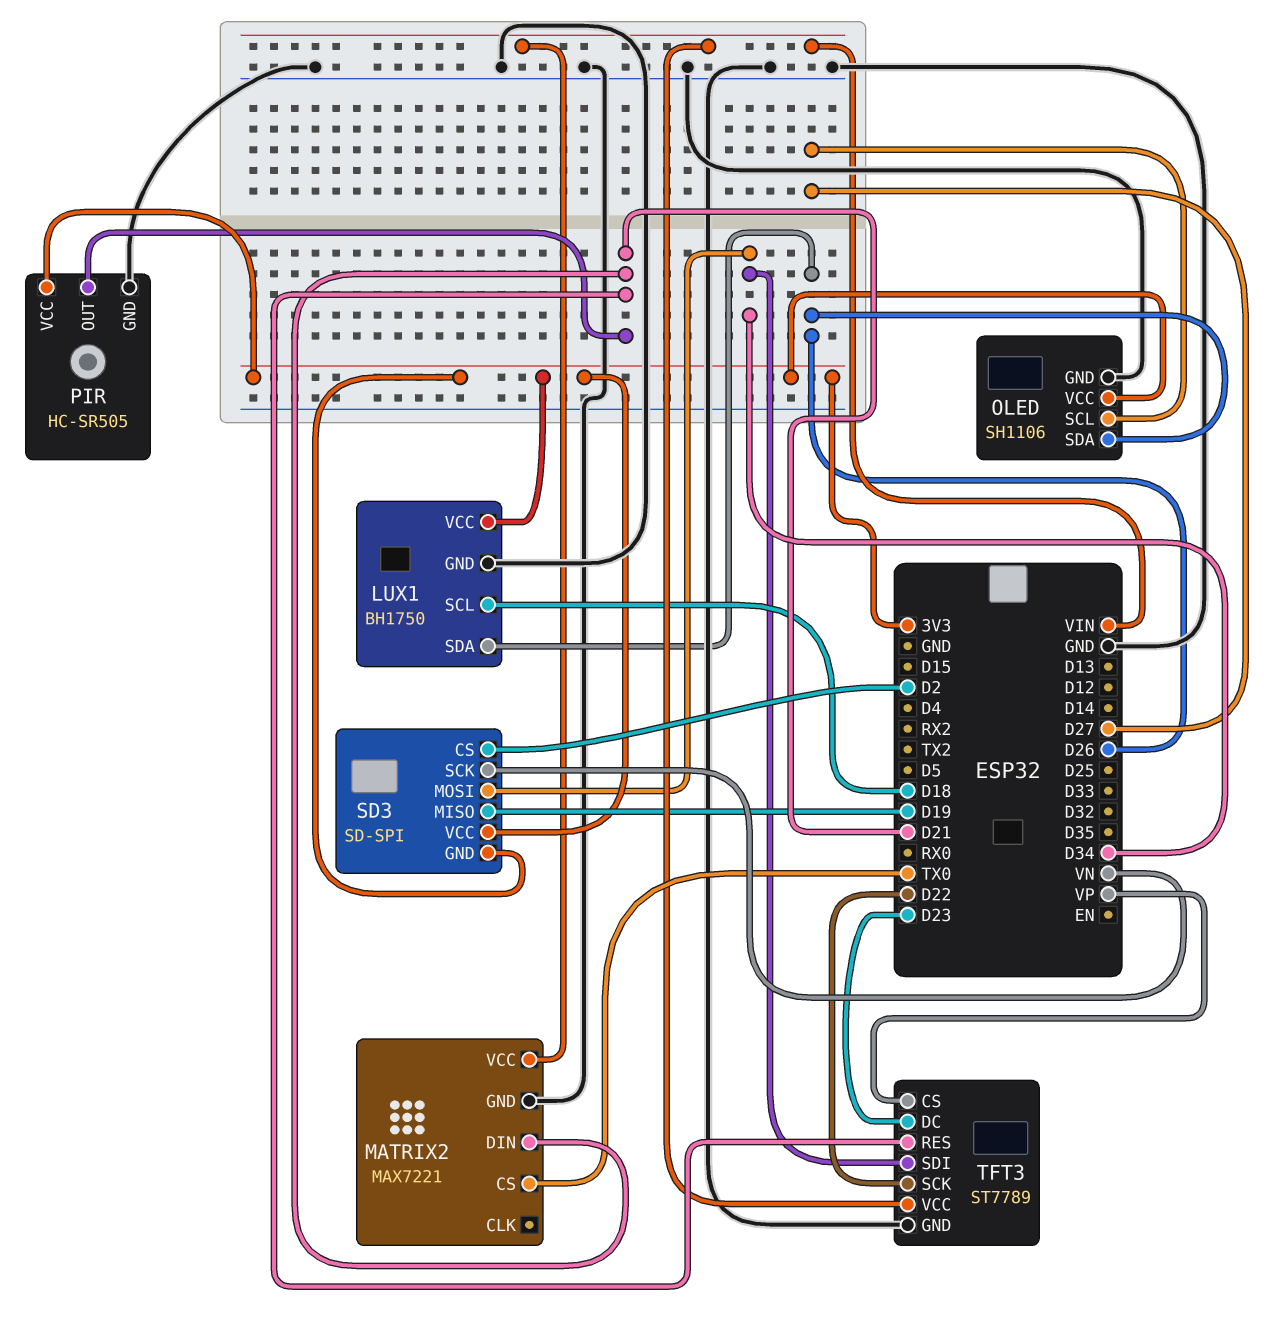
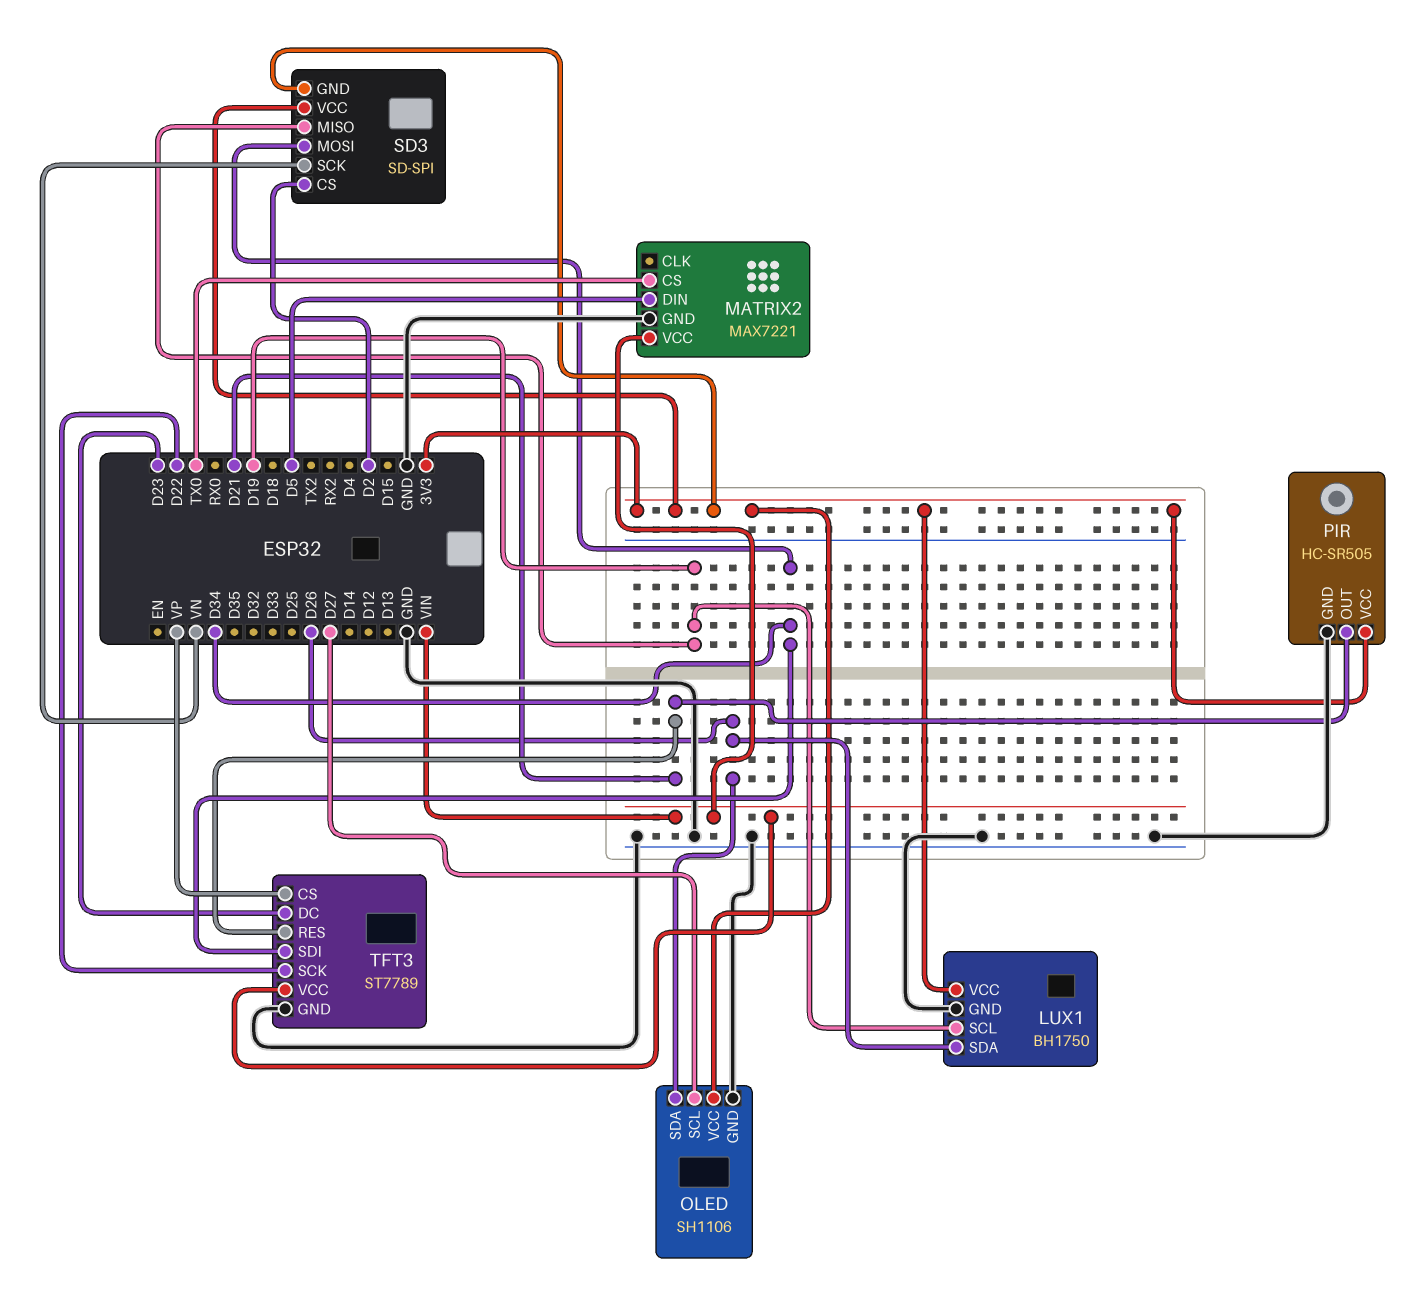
LUX1 pin SCL: D18 -> D19
MATRIX2 pin DIN: D21 -> D5

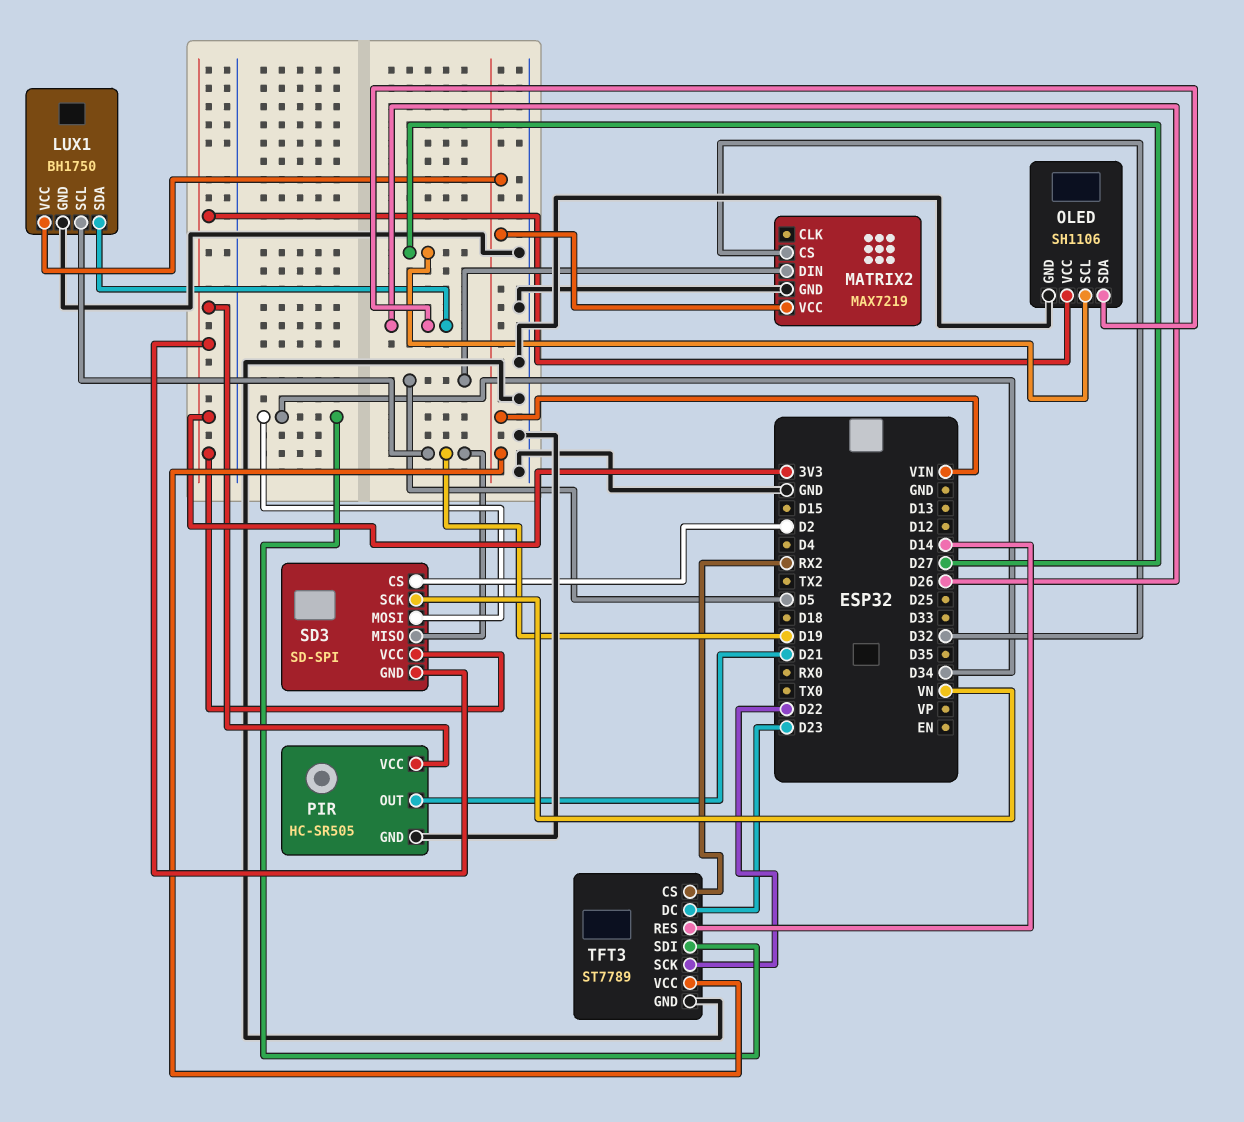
LUX1 pin VCC: 3V3 -> VIN
MATRIX2: MAX7221 -> MAX7219
MATRIX2 pin CS: TX0 -> D32
TFT3 pin CS: VP -> RX2
TFT3 pin RES: D21 -> D14

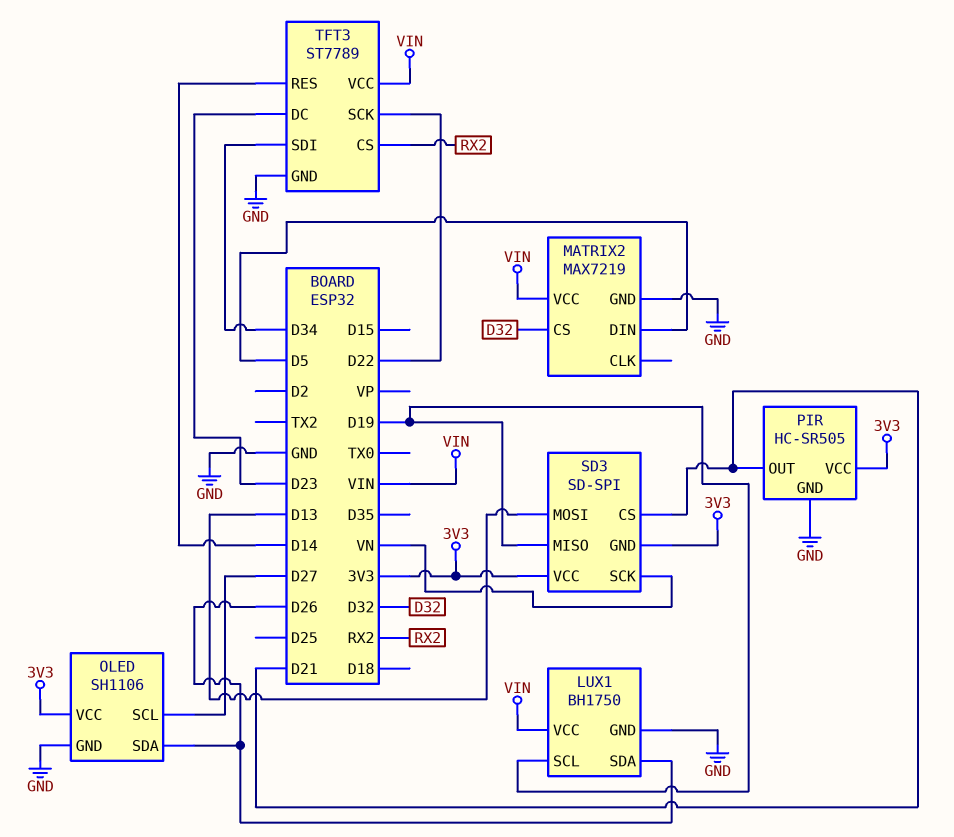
SD3 pin CS: D2 -> D21
SD3 pin MOSI: D34 -> D13

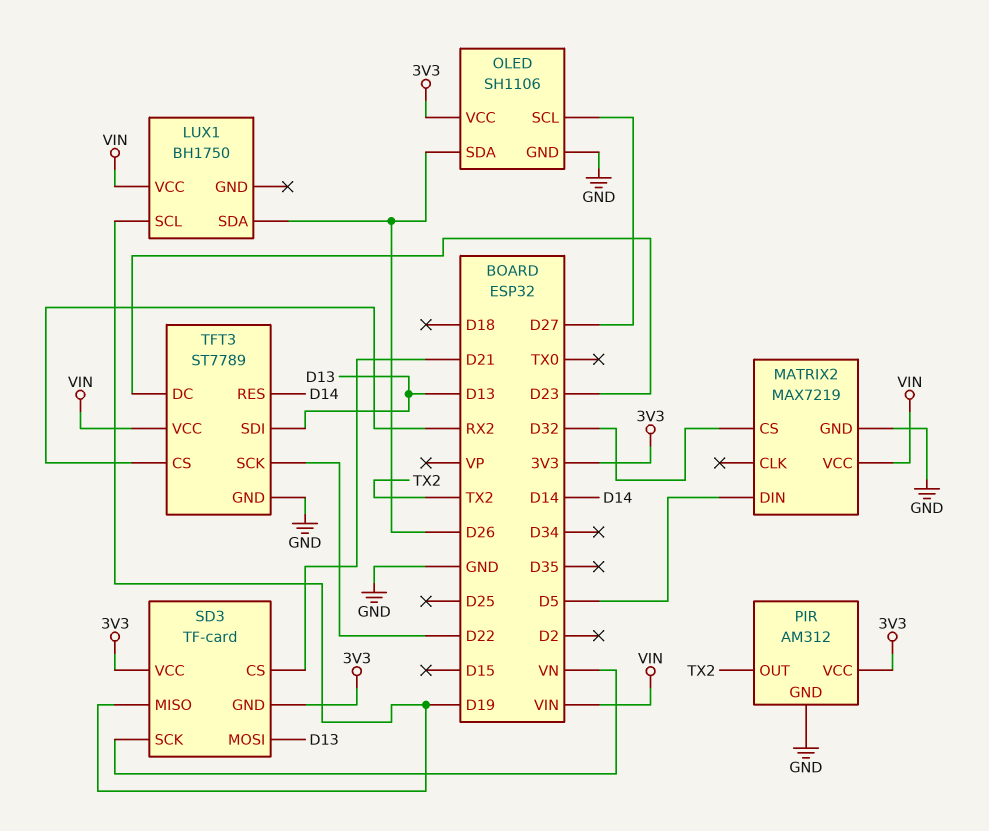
LUX1 pin GND: GND -> none
PIR: HC-SR505 -> AM312
PIR pin OUT: D21 -> TX2
SD3: SD-SPI -> TF-card
TFT3 pin SDI: D34 -> D13

